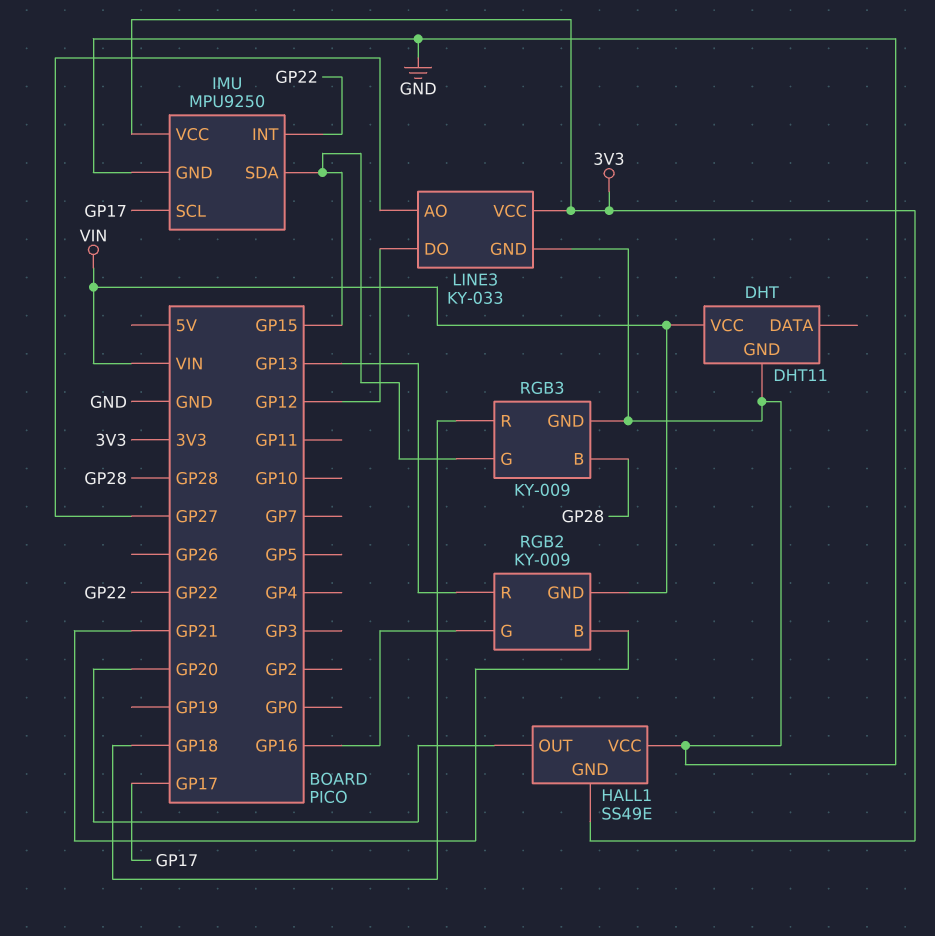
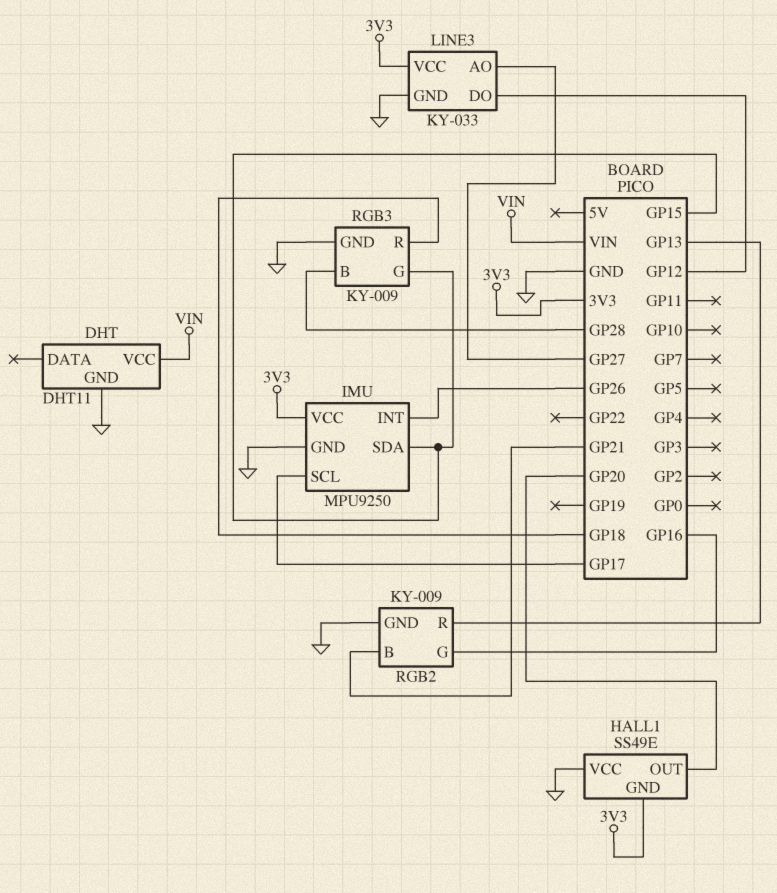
IMU pin INT: GP22 -> GP26
RGB2 pin GND: VIN -> GND

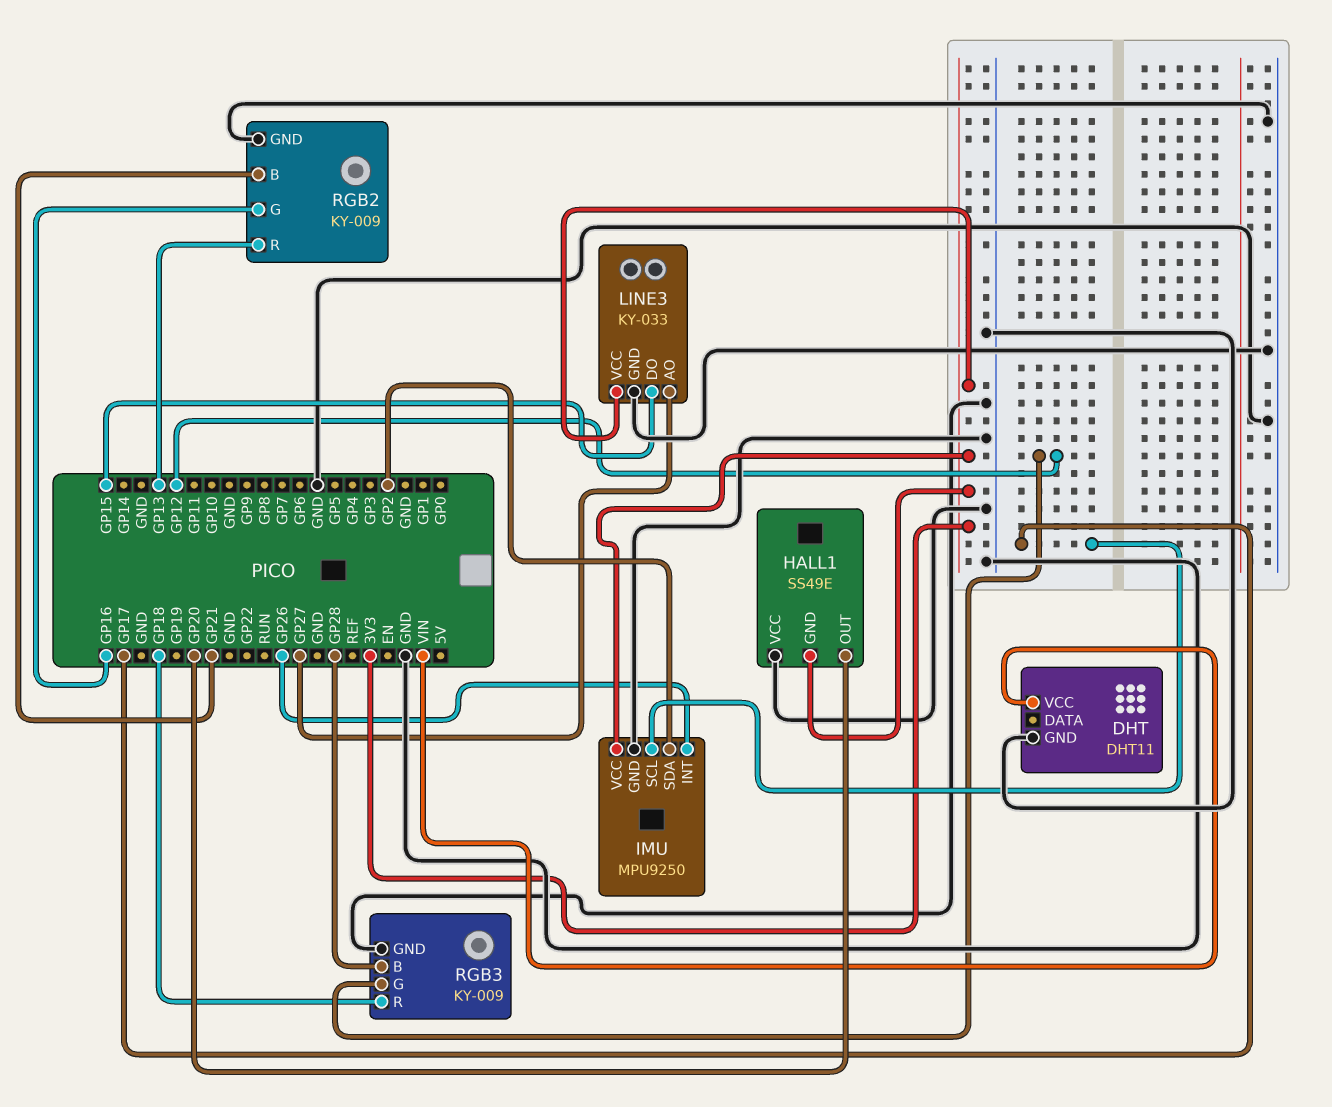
IMU pin SDA: GP15 -> GP2
LINE3 pin DO: GP12 -> GP15
RGB3 pin G: GP15 -> GP12

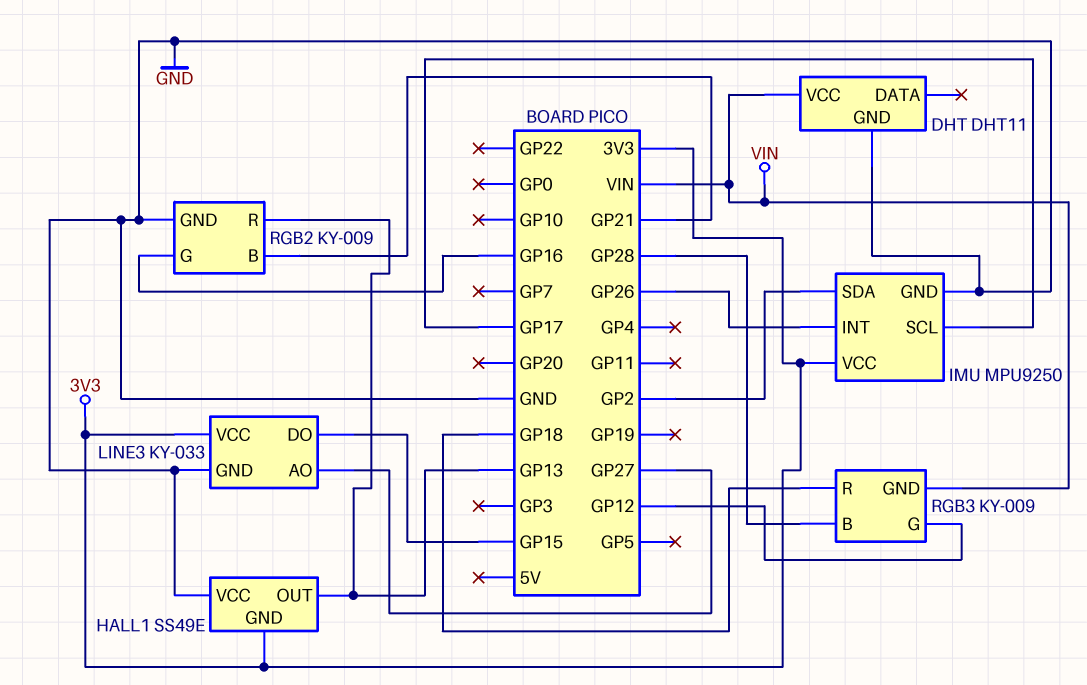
HALL1 pin OUT: GP20 -> GP13
RGB3 pin GND: GND -> VIN

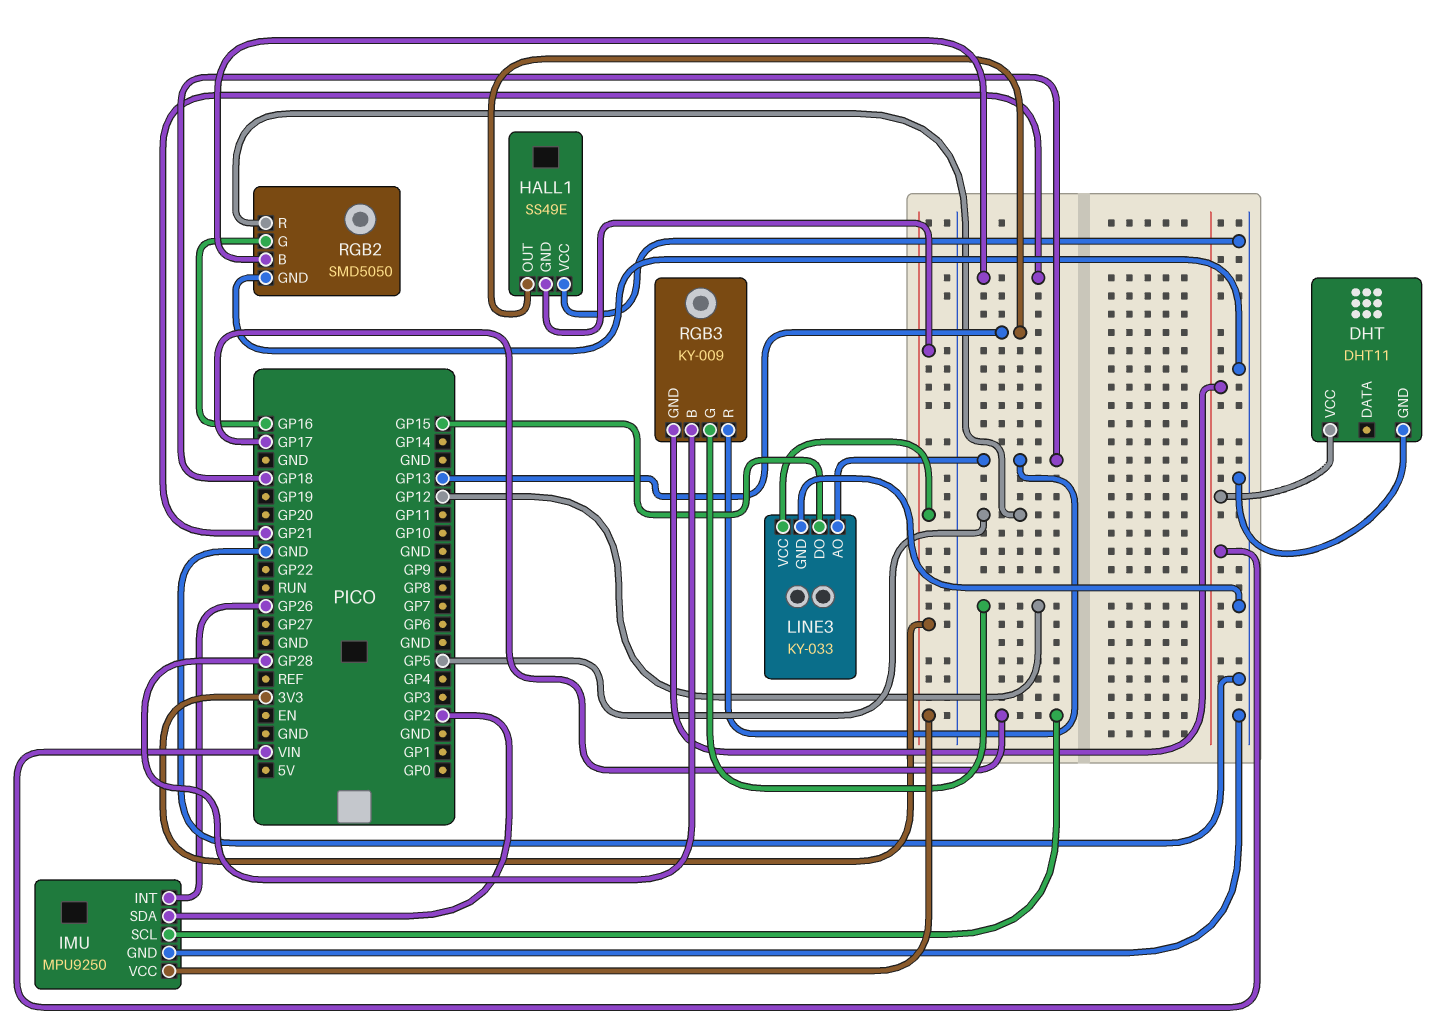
LINE3 pin AO: GP27 -> GP18
RGB2: KY-009 -> SMD5050
RGB2 pin R: GP13 -> GP5

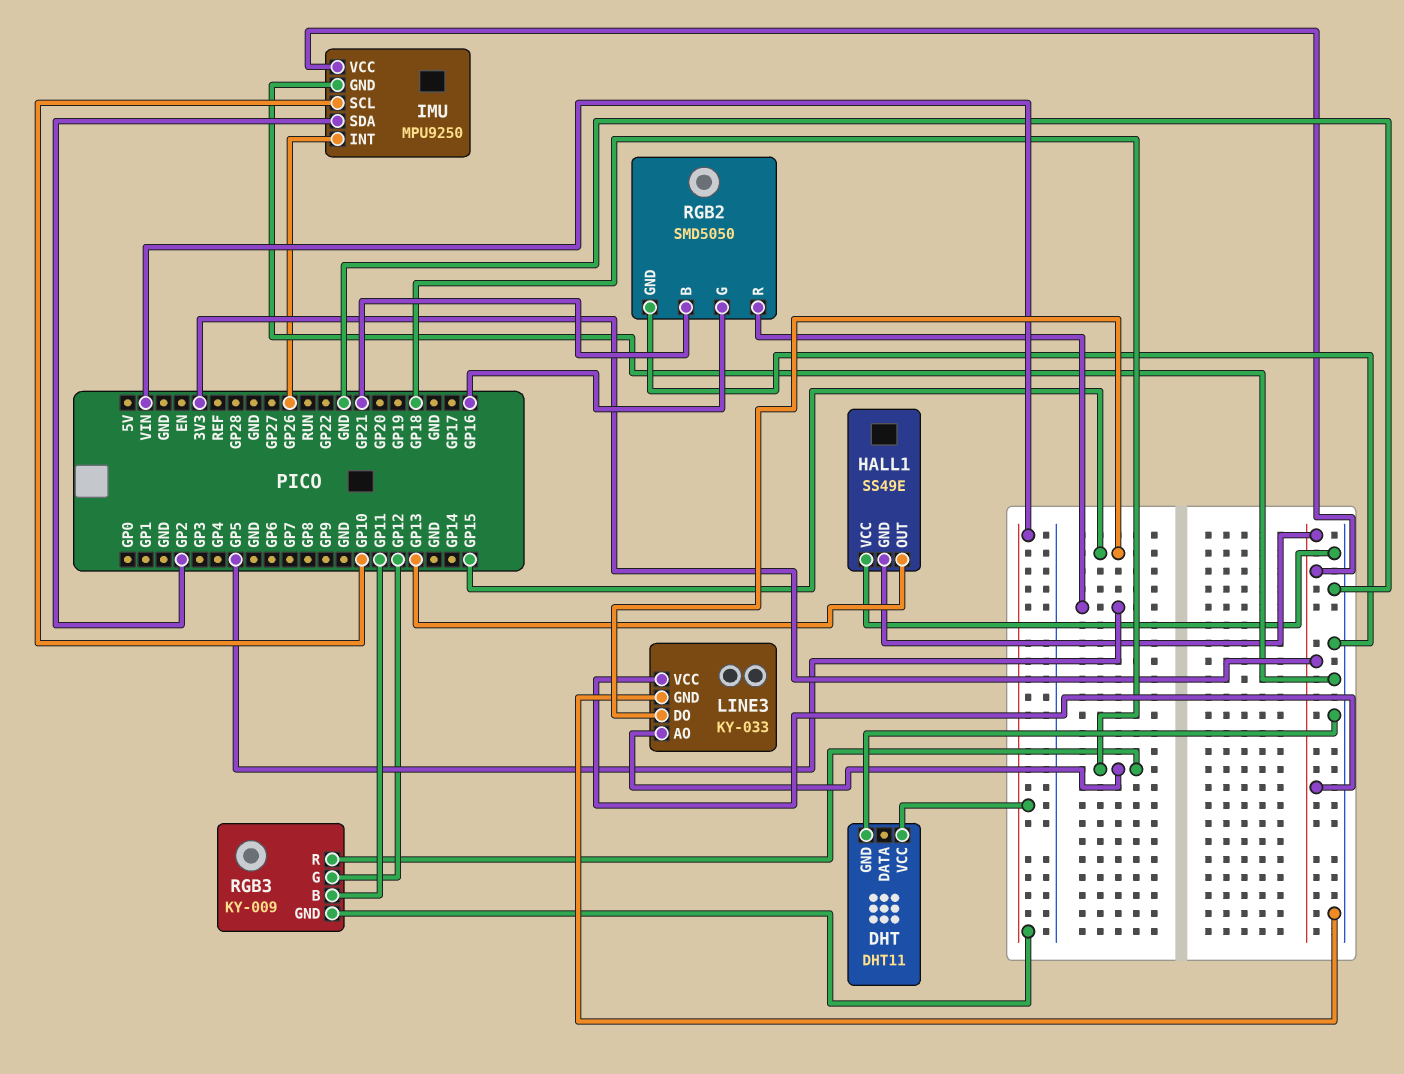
IMU pin SCL: GP17 -> GP10
RGB3 pin B: GP28 -> GP11

